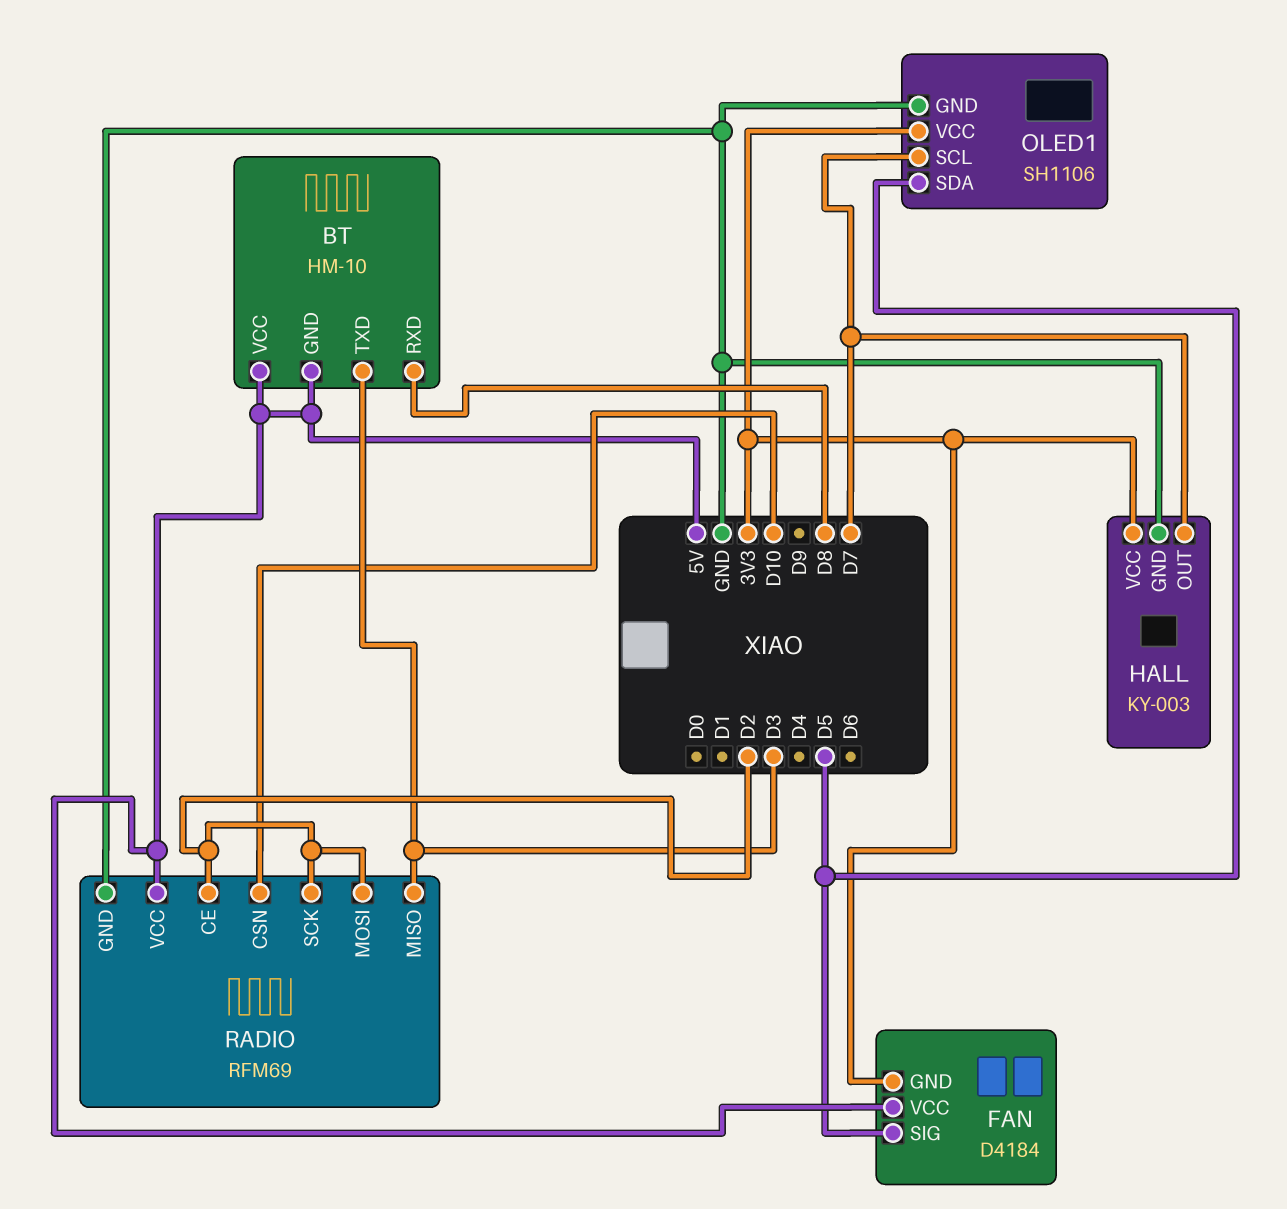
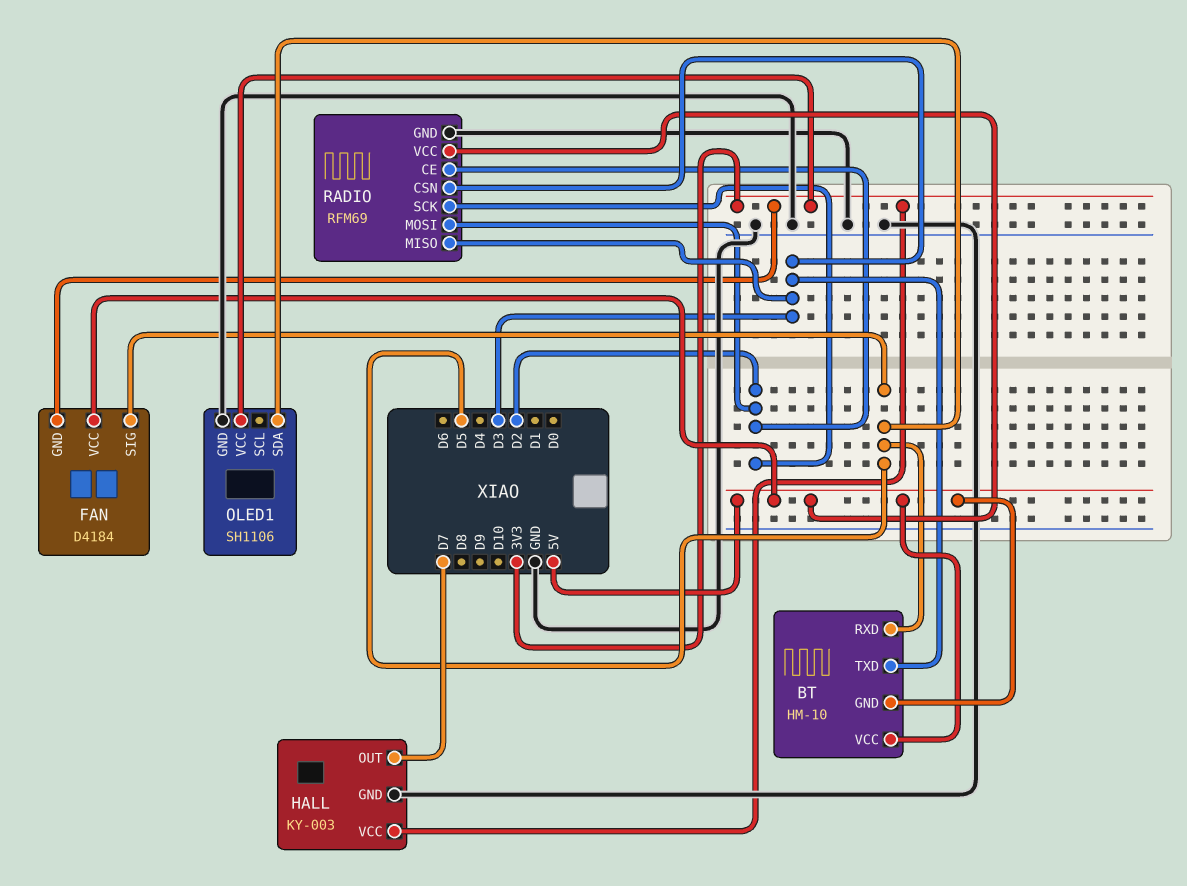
BT pin RXD: D8 -> D5
OLED1 pin SCL: D7 -> none
RADIO pin CSN: D10 -> D3

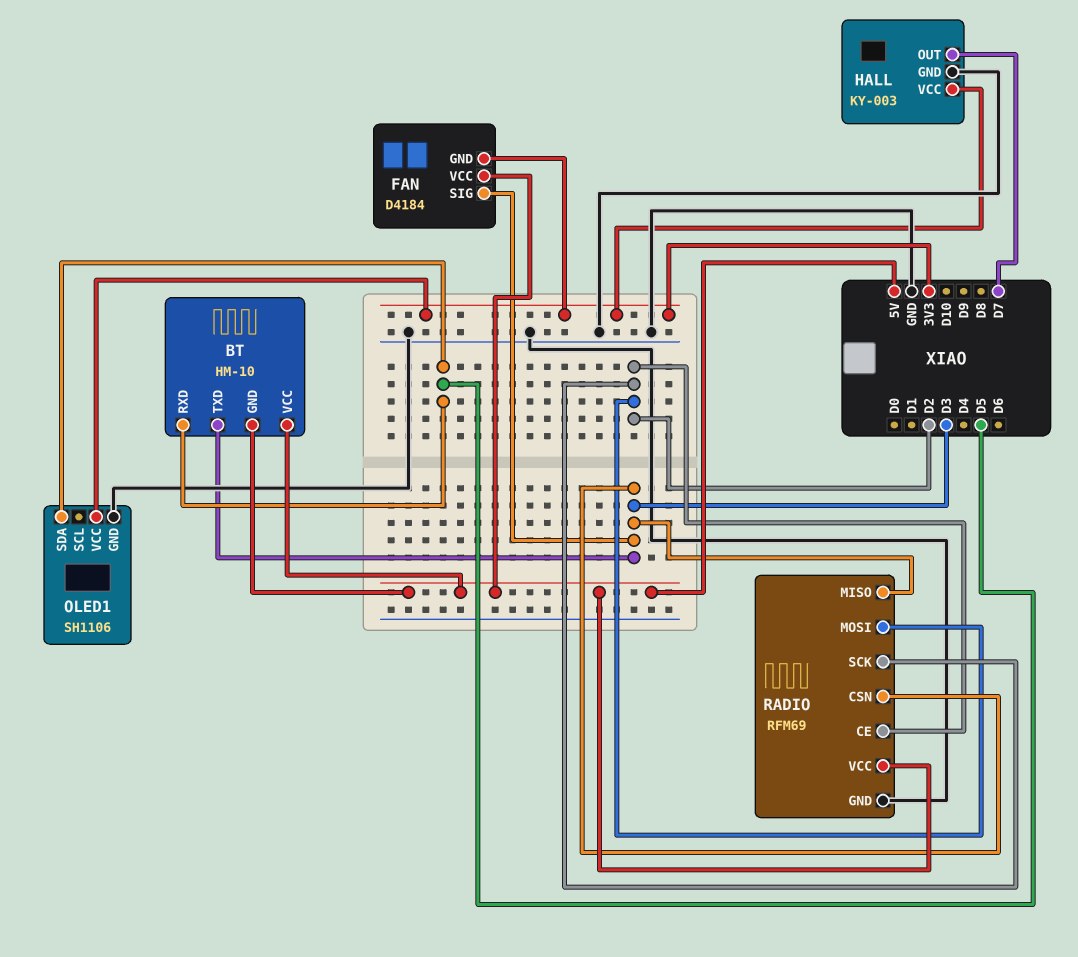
FAN pin SIG: D5 -> D3

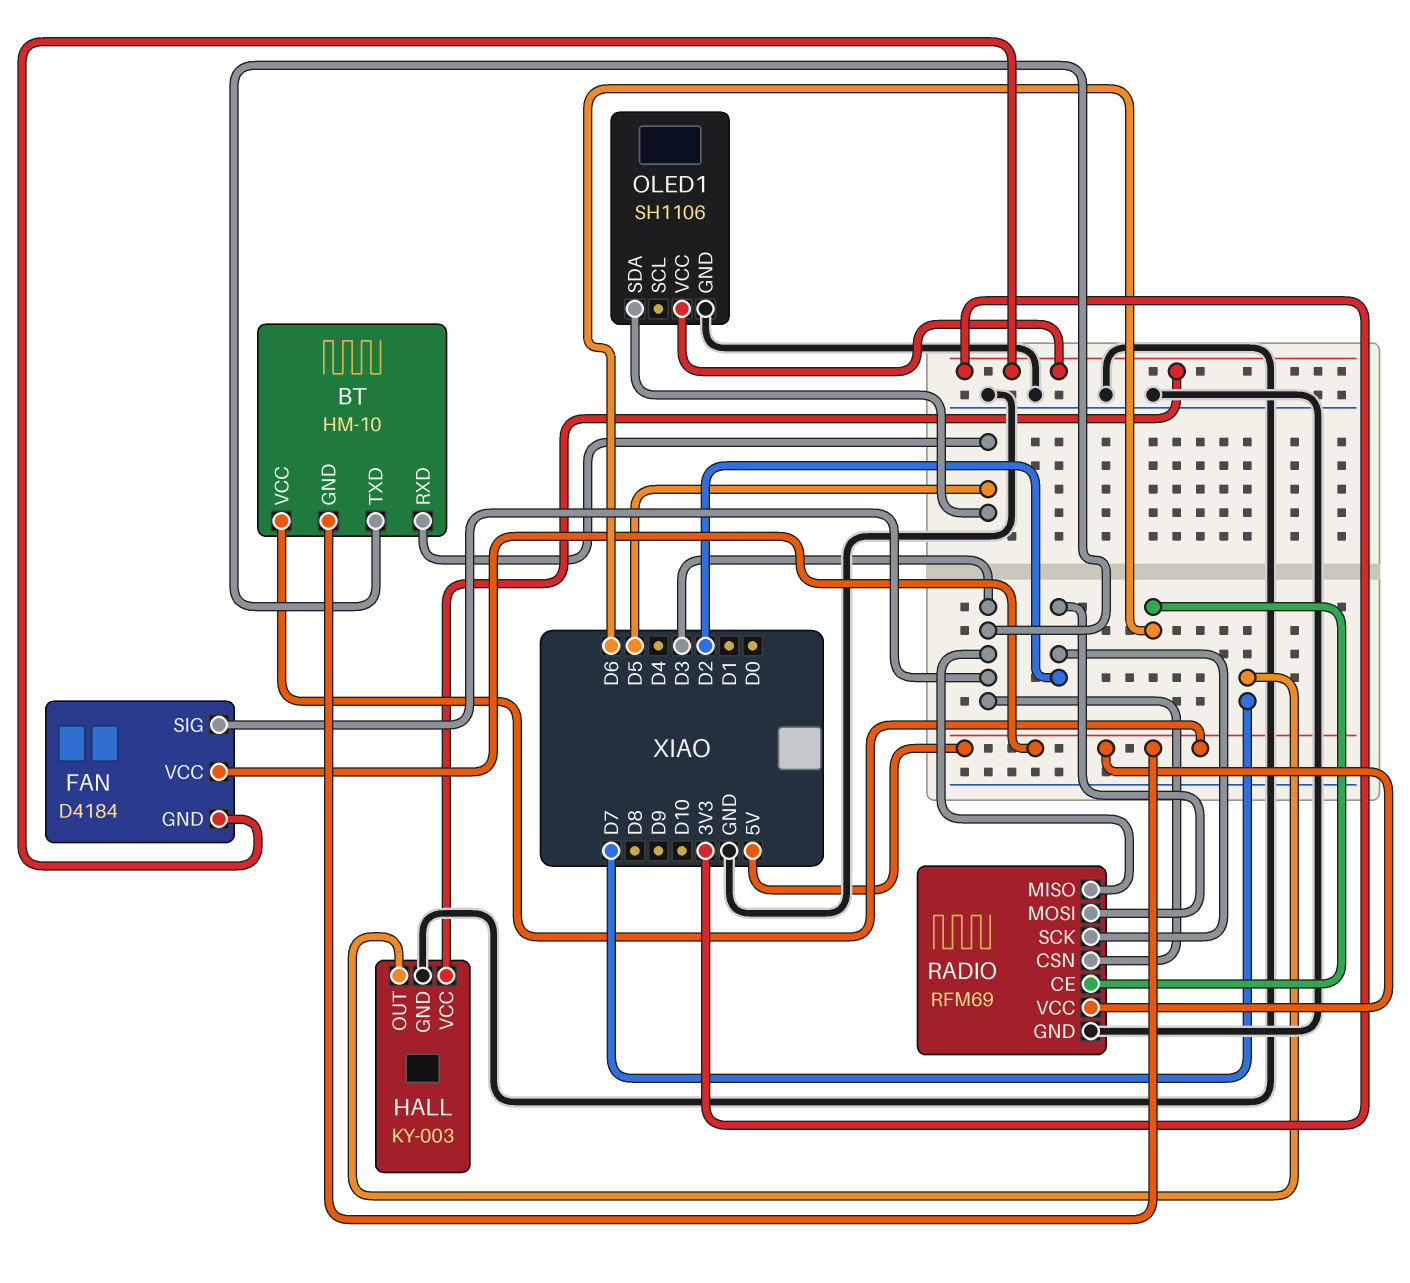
RADIO pin CE: D2 -> D6

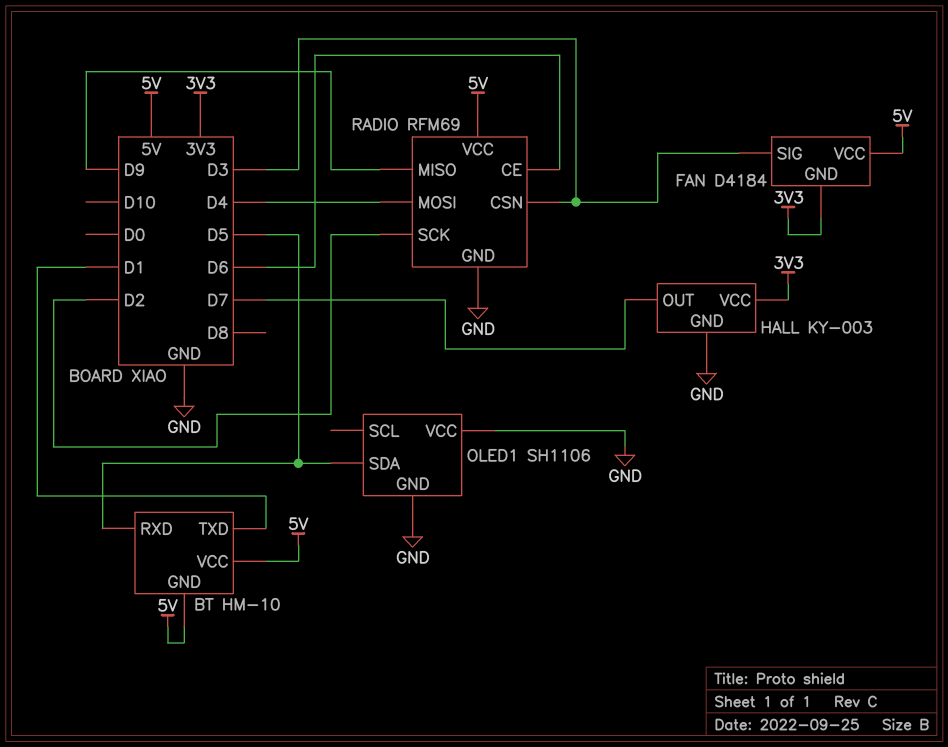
BT pin TXD: D3 -> D1
OLED1 pin VCC: 3V3 -> GND
RADIO pin MISO: D3 -> D9
RADIO pin MOSI: D2 -> D4

